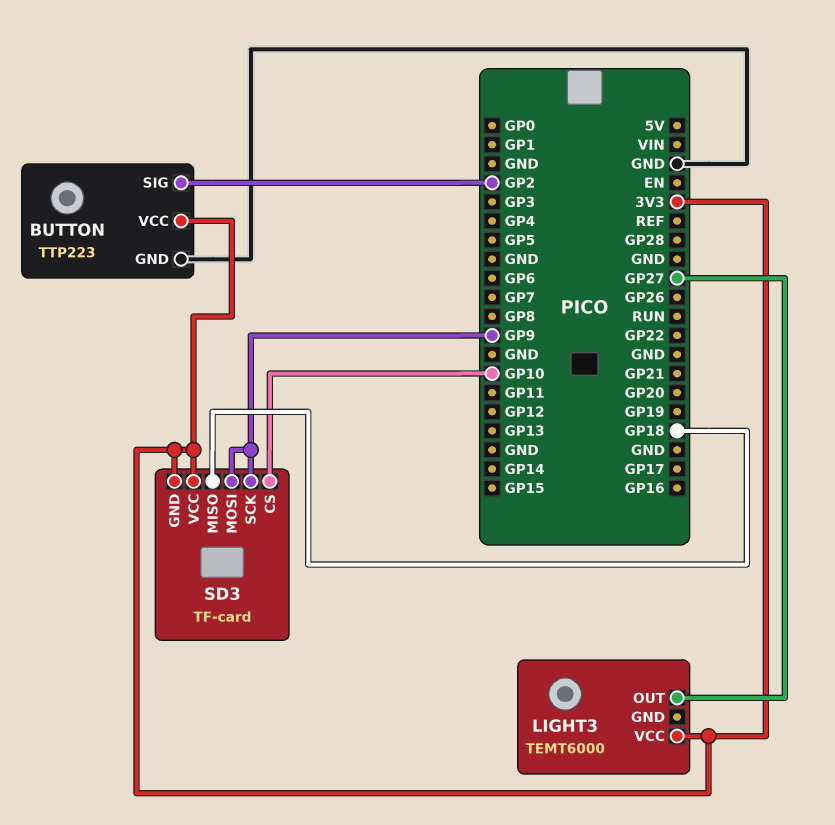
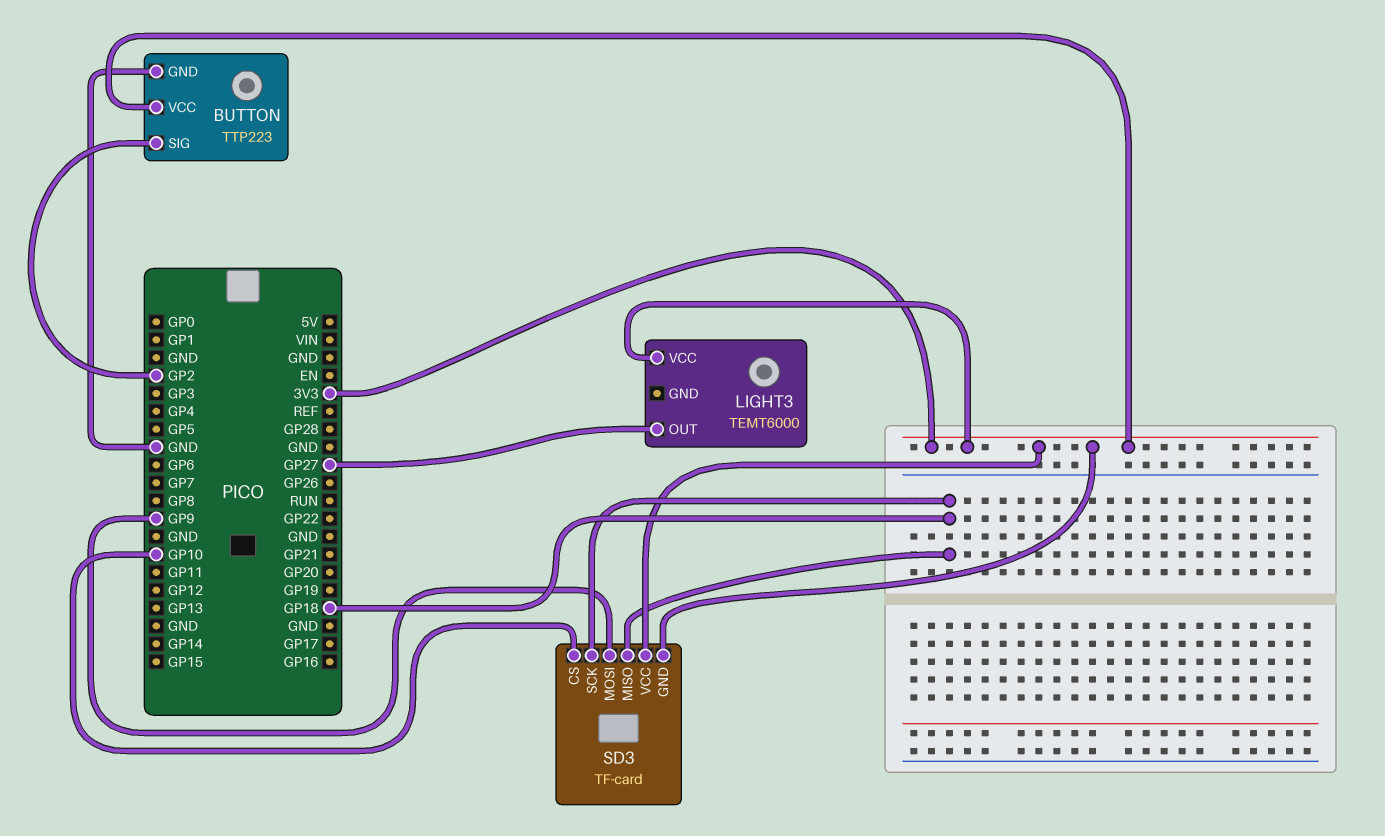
SD3 pin SCK: GP9 -> GP18

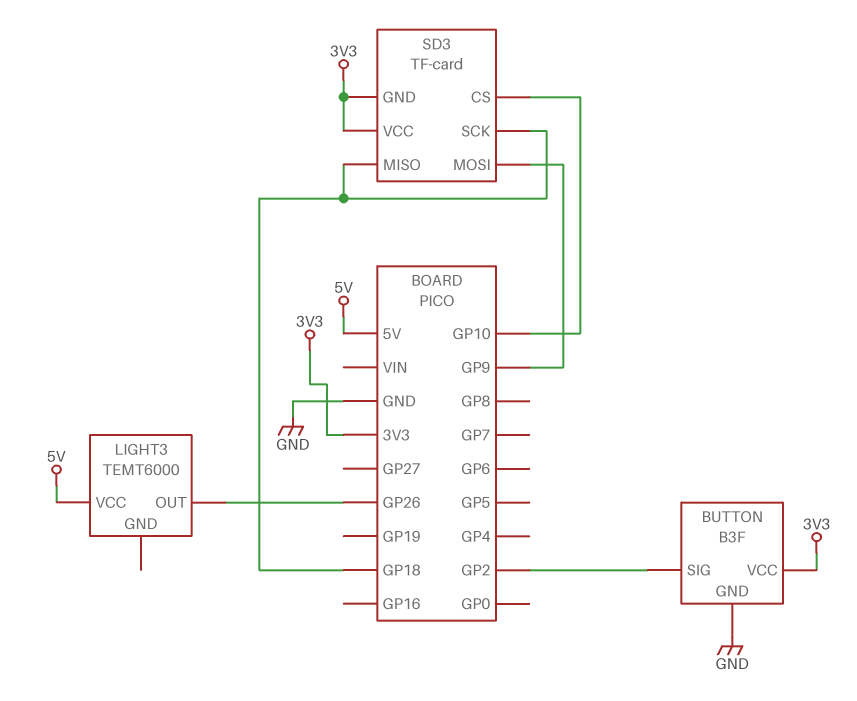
BUTTON: TTP223 -> B3F
LIGHT3 pin OUT: GP27 -> GP26
LIGHT3 pin VCC: 3V3 -> 5V

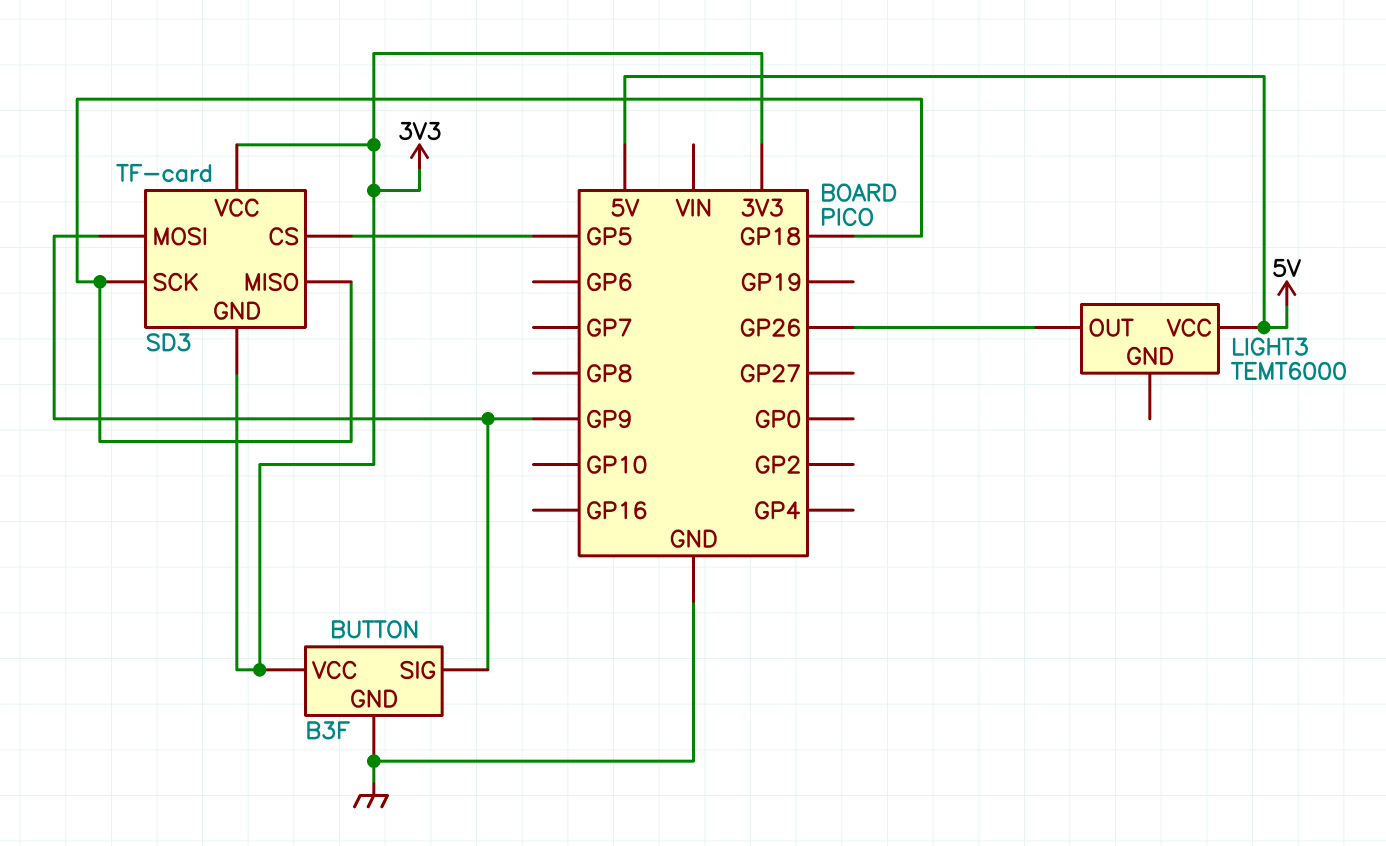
BUTTON pin SIG: GP2 -> GP9
SD3 pin CS: GP10 -> GP5

